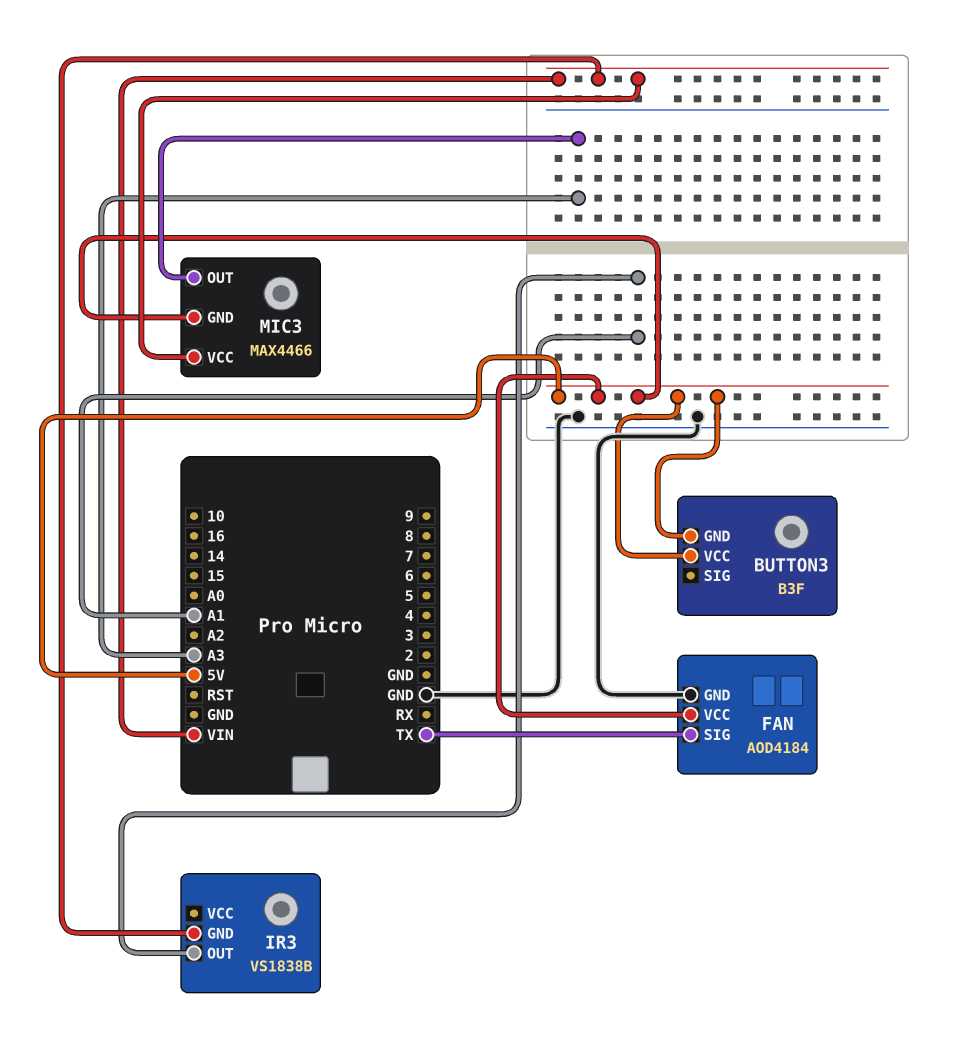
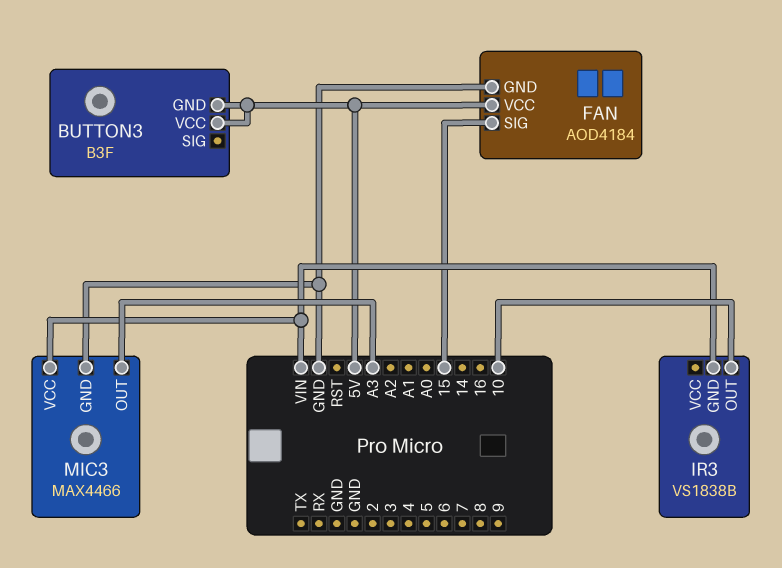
FAN pin SIG: TX -> 15
IR3 pin OUT: A1 -> 10
MIC3 pin GND: 5V -> GND

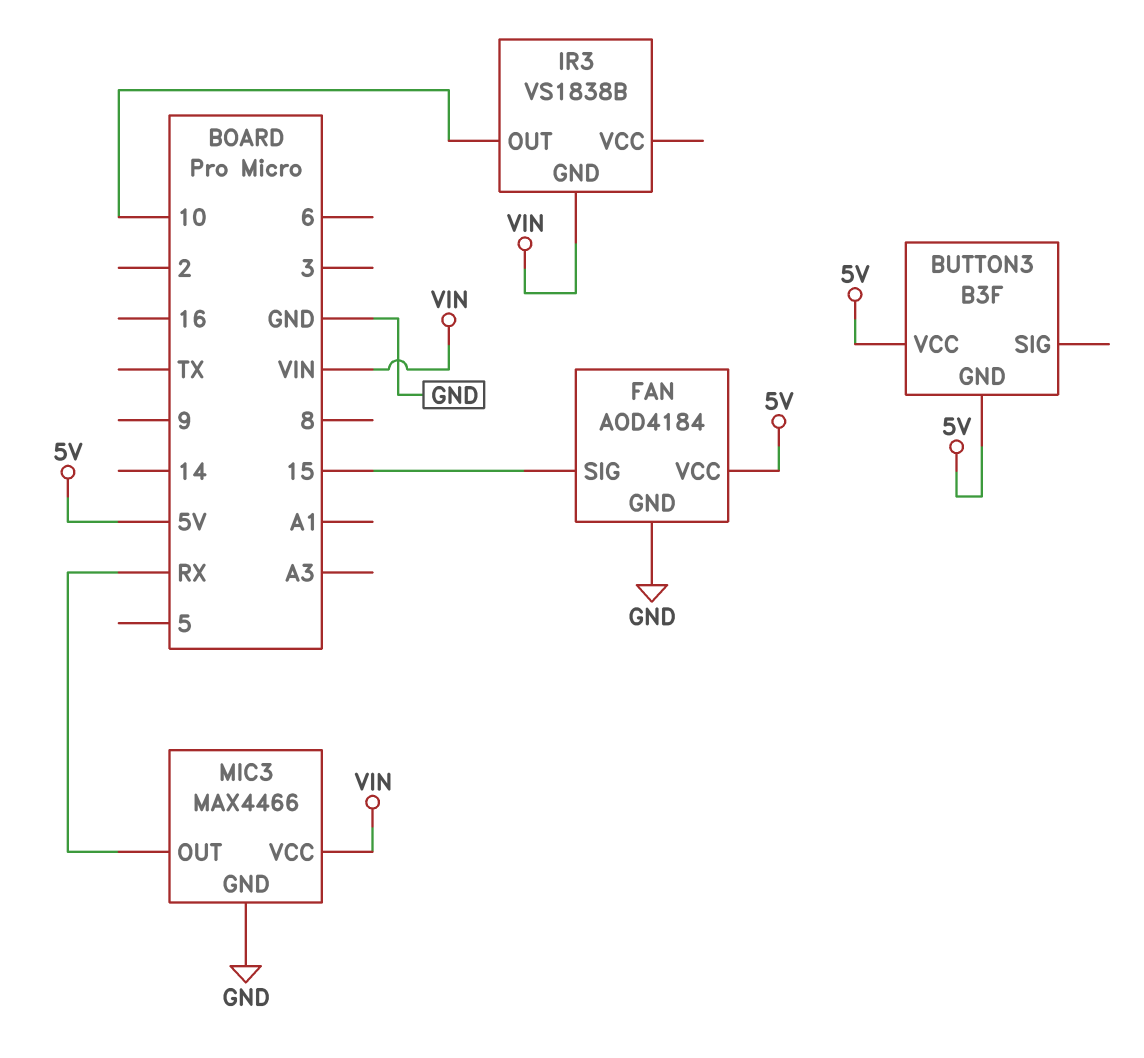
MIC3 pin OUT: A3 -> RX

